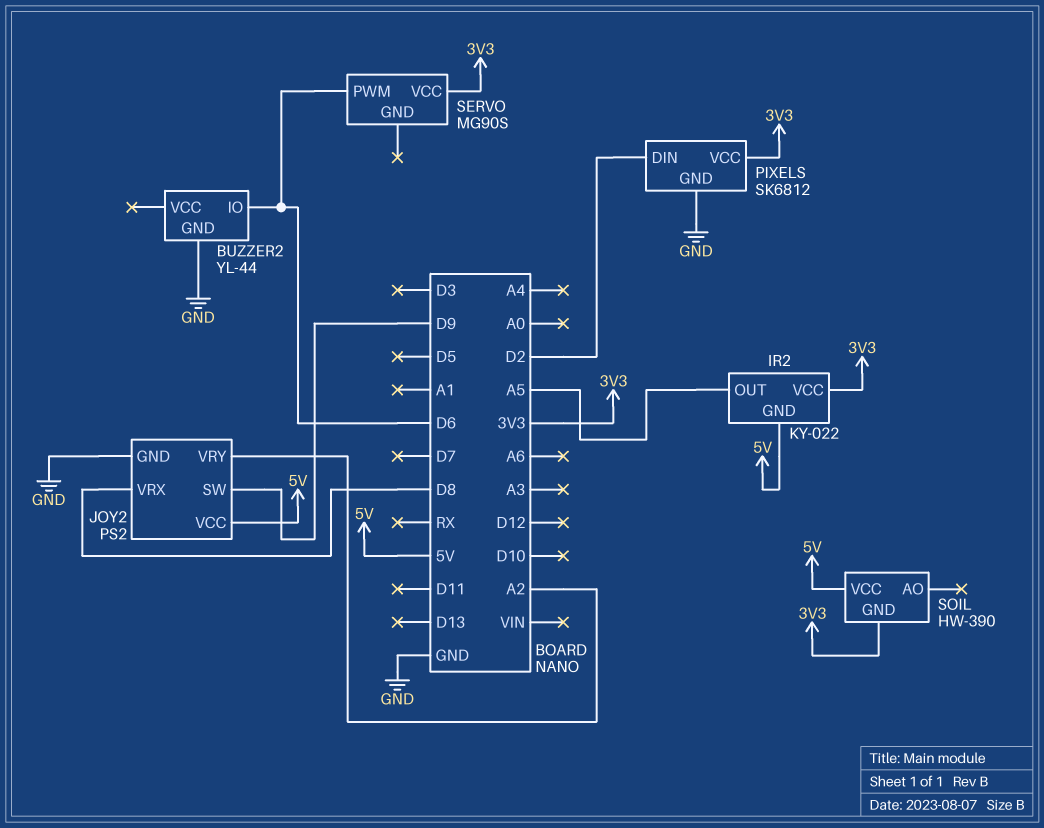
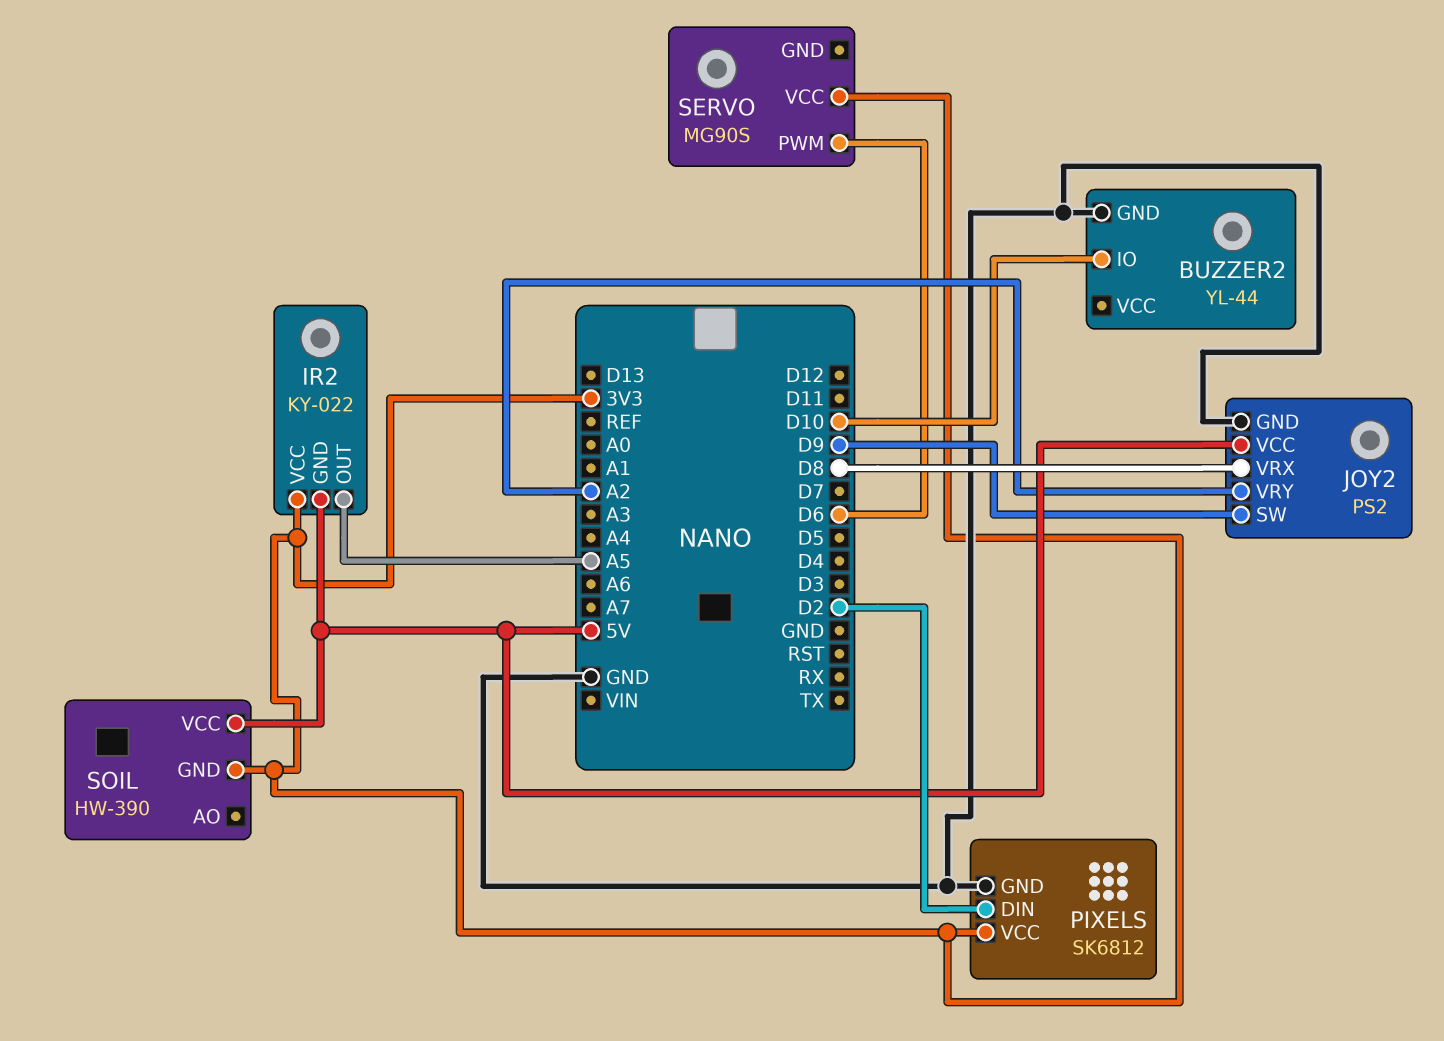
BUZZER2 pin IO: D6 -> D10

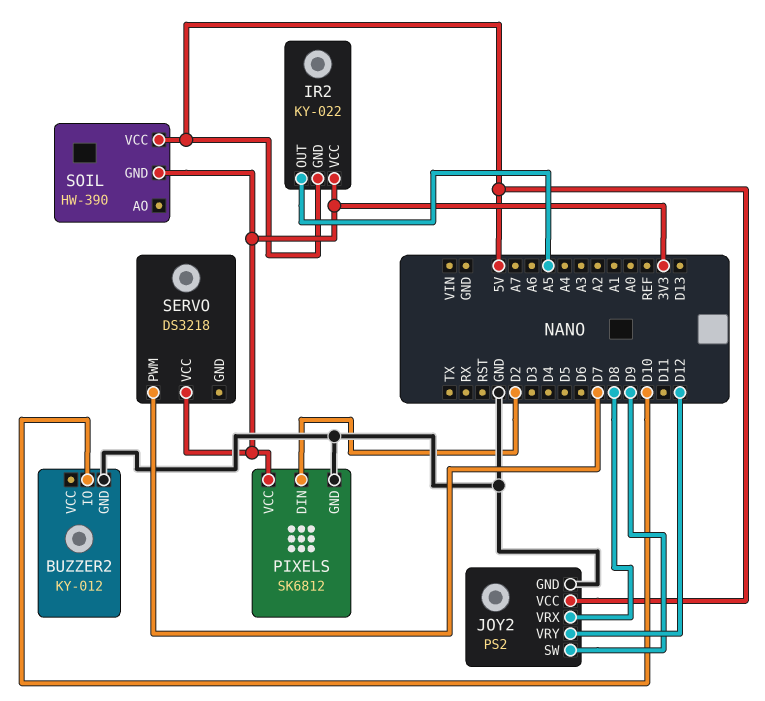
BUZZER2: YL-44 -> KY-012
JOY2 pin VRY: A2 -> D12
SERVO: MG90S -> DS3218
SERVO pin PWM: D6 -> D7

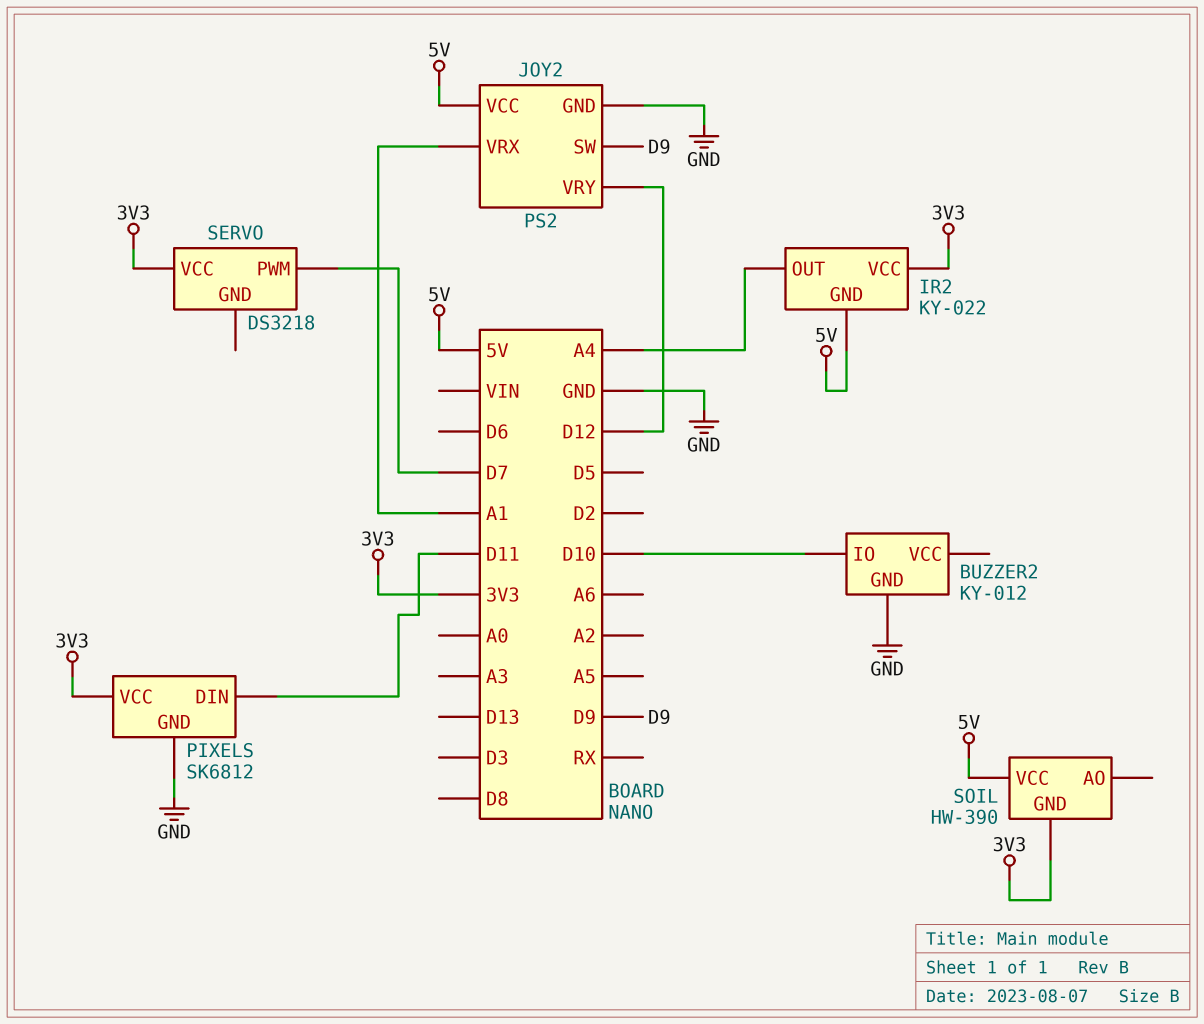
IR2 pin OUT: A5 -> A4
JOY2 pin VRX: D8 -> A1
PIXELS pin DIN: D2 -> D11

